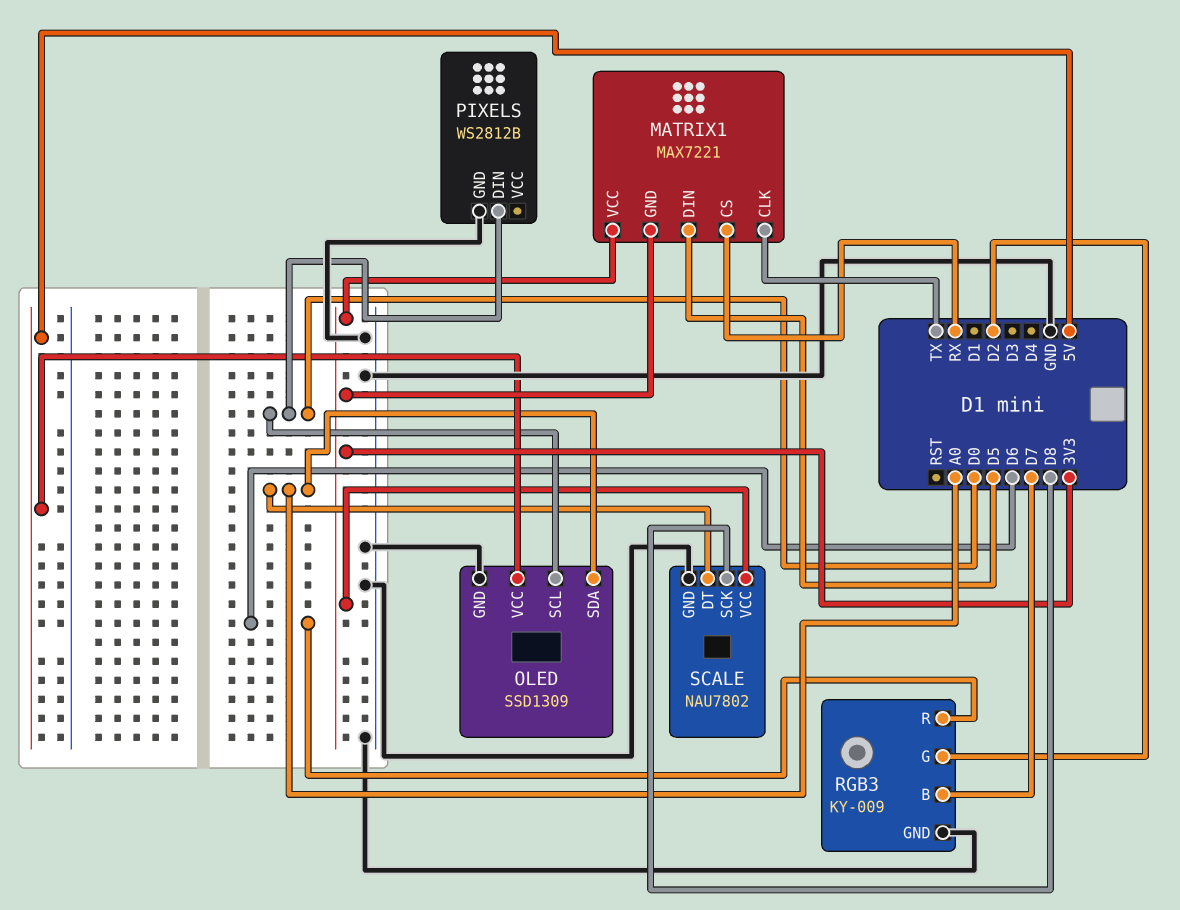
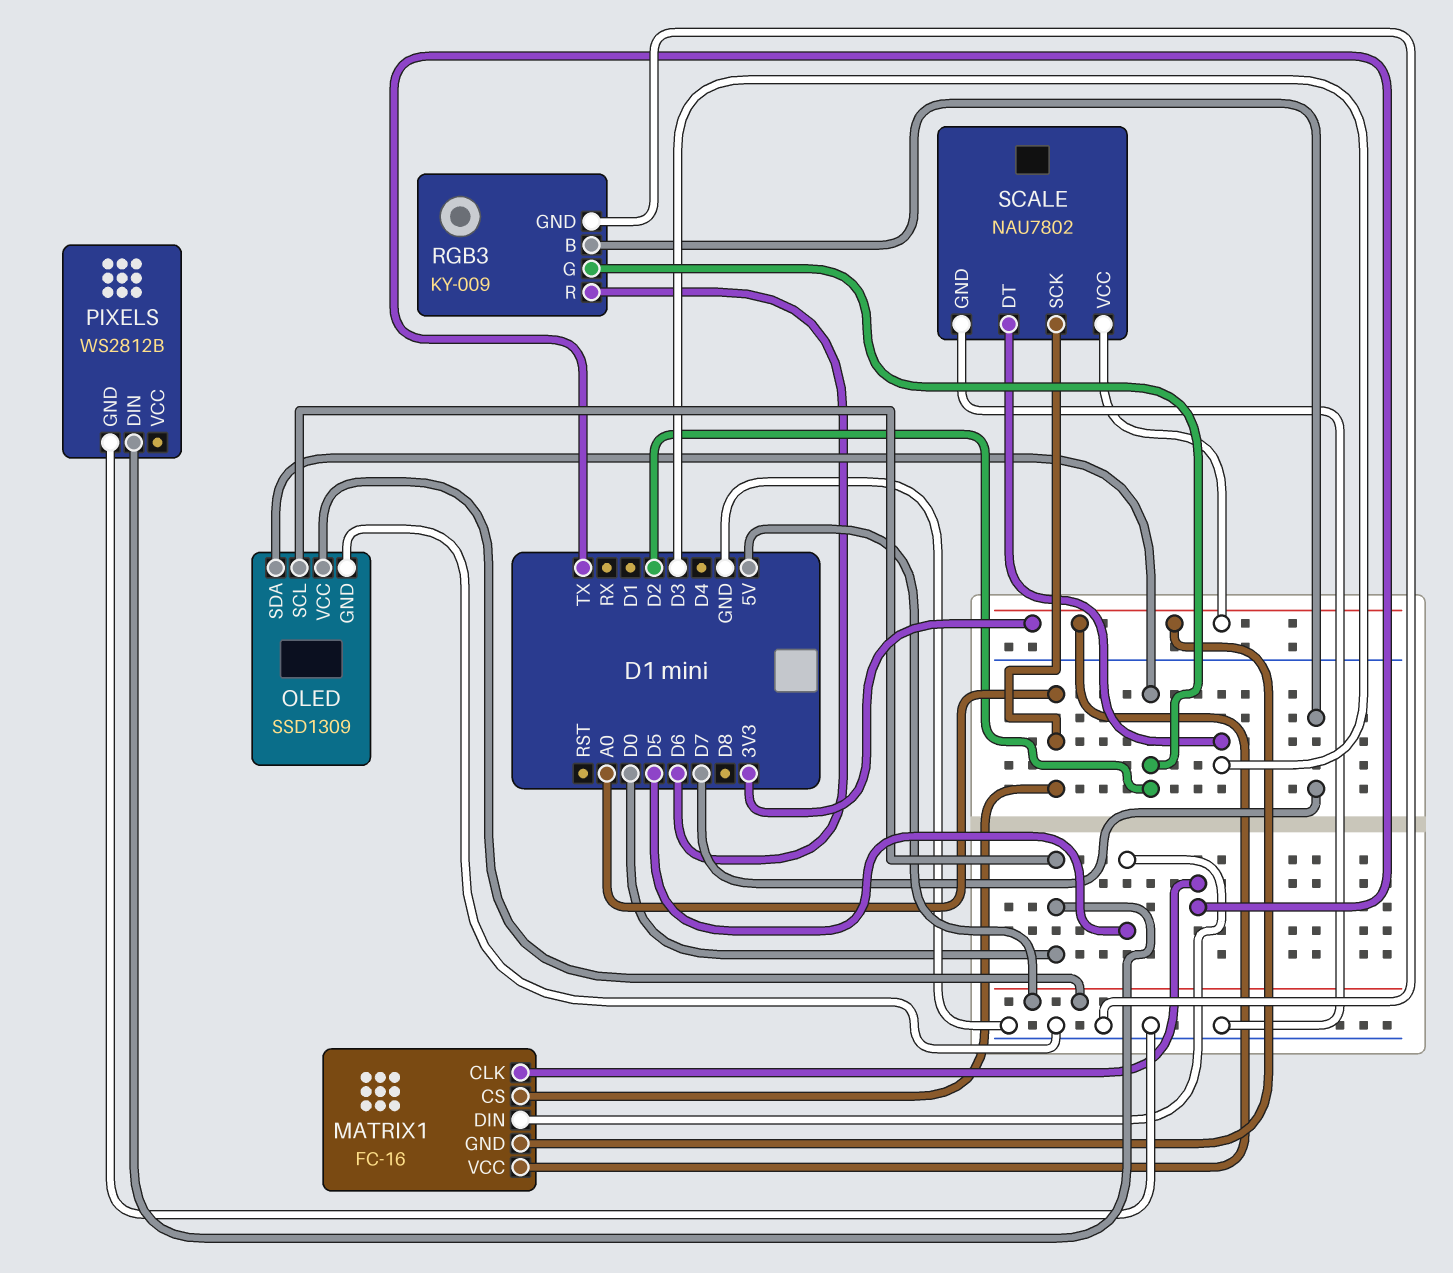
MATRIX1: MAX7221 -> FC-16
MATRIX1 pin CS: RX -> A0
OLED pin SDA: A0 -> D2
SCALE pin DT: A0 -> D3
SCALE pin SCK: D8 -> A0

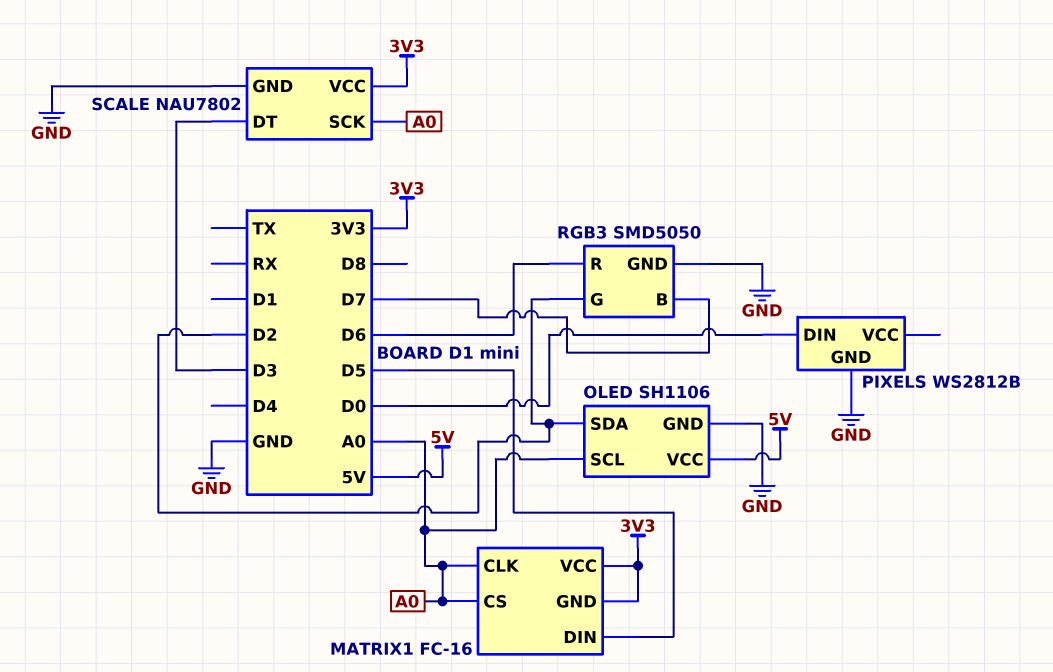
MATRIX1 pin CLK: TX -> A0
OLED: SSD1309 -> SH1106
OLED pin SCL: D0 -> A0
RGB3: KY-009 -> SMD5050

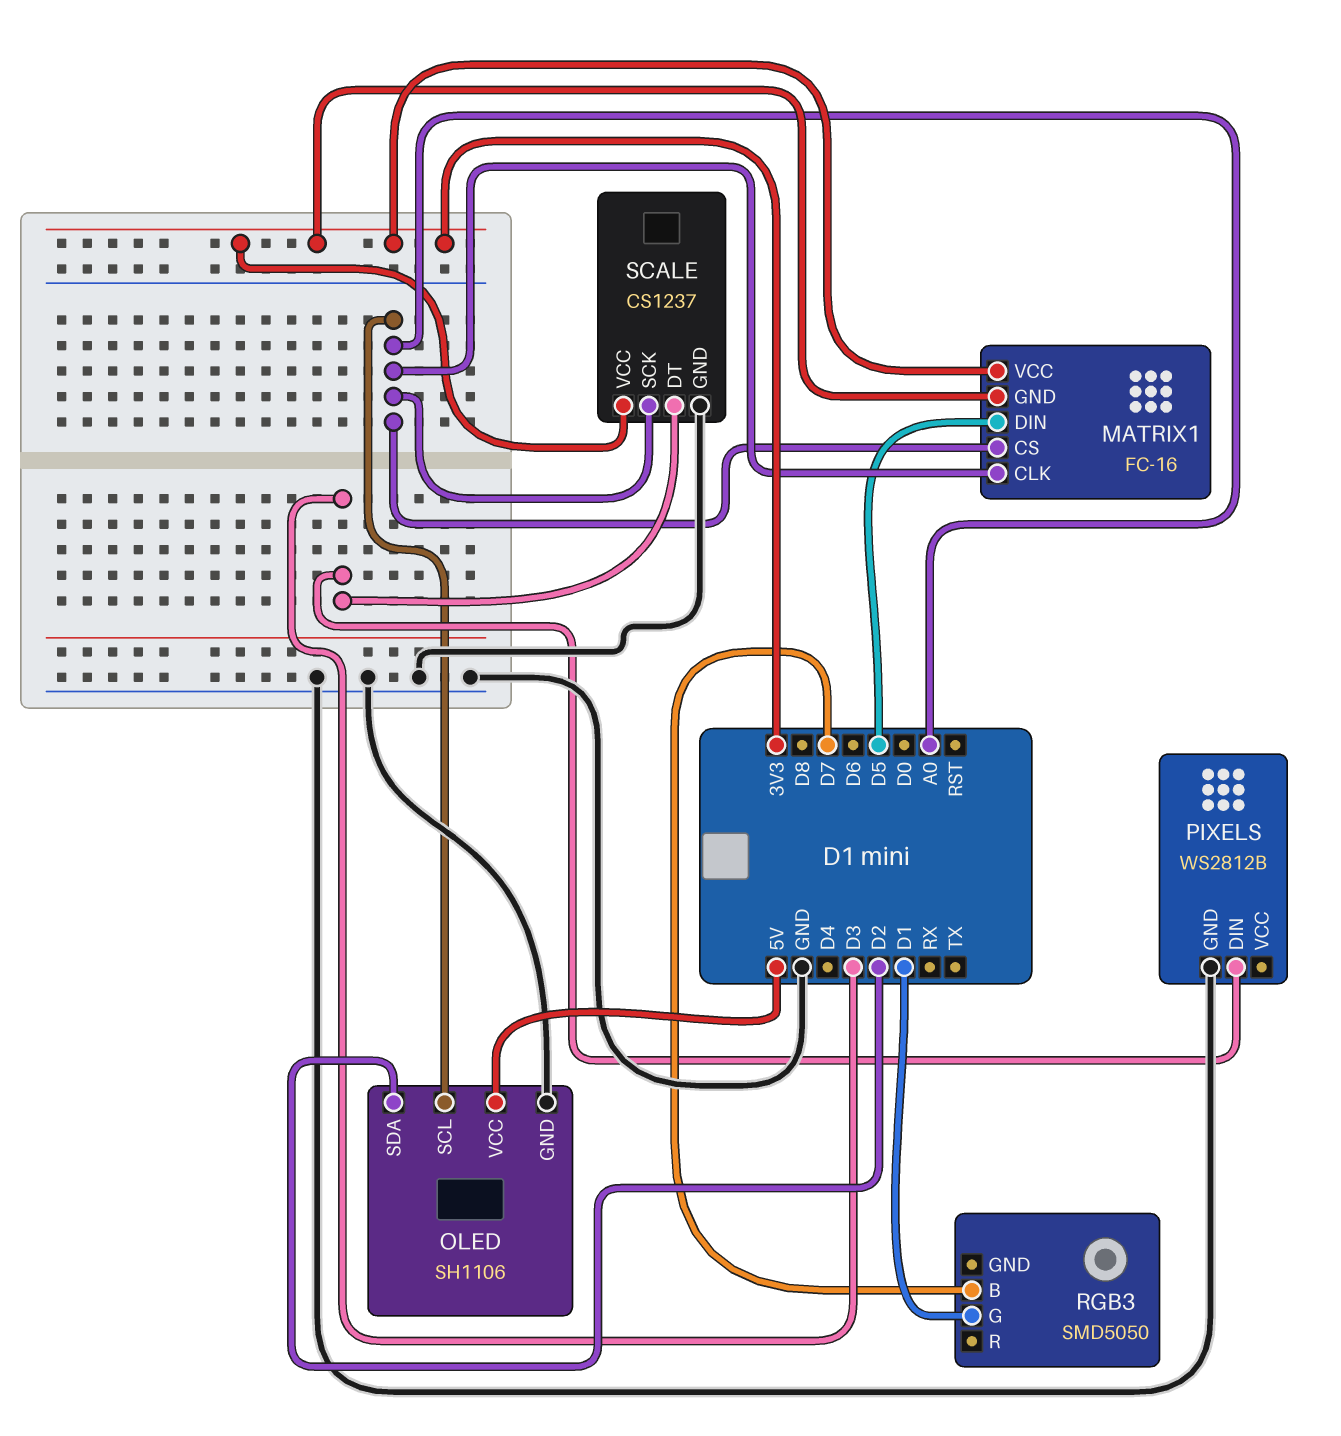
PIXELS pin DIN: D0 -> D3
RGB3 pin G: D2 -> D1
RGB3 pin GND: GND -> none
RGB3 pin R: D6 -> none
SCALE: NAU7802 -> CS1237

